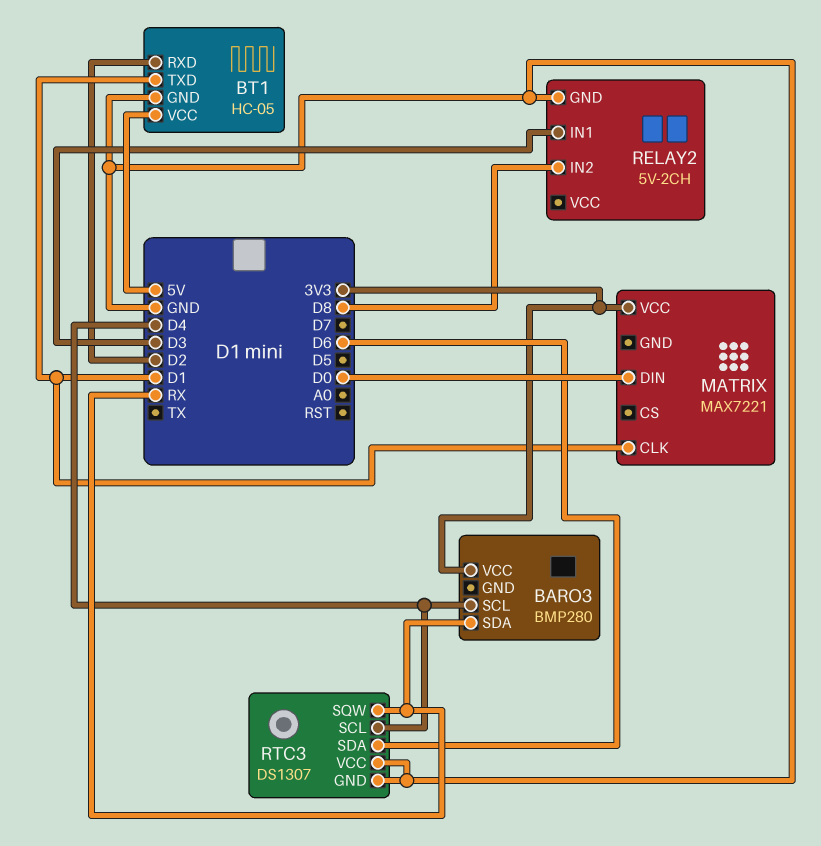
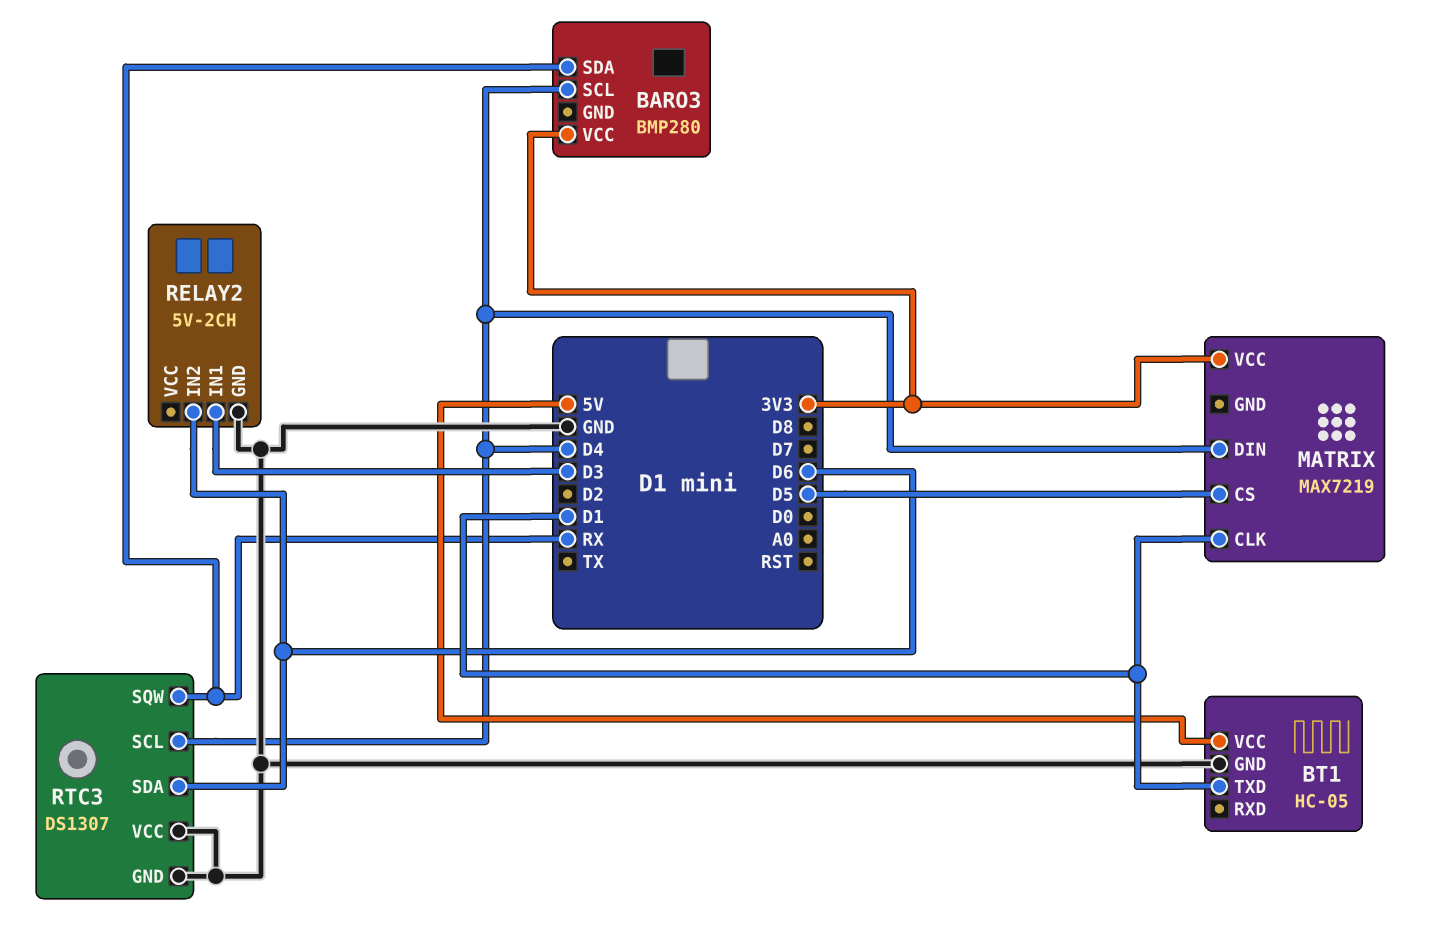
BT1 pin RXD: D2 -> none
MATRIX: MAX7221 -> MAX7219
MATRIX pin CS: none -> D5
MATRIX pin DIN: D0 -> D4
RELAY2 pin IN2: D8 -> D6

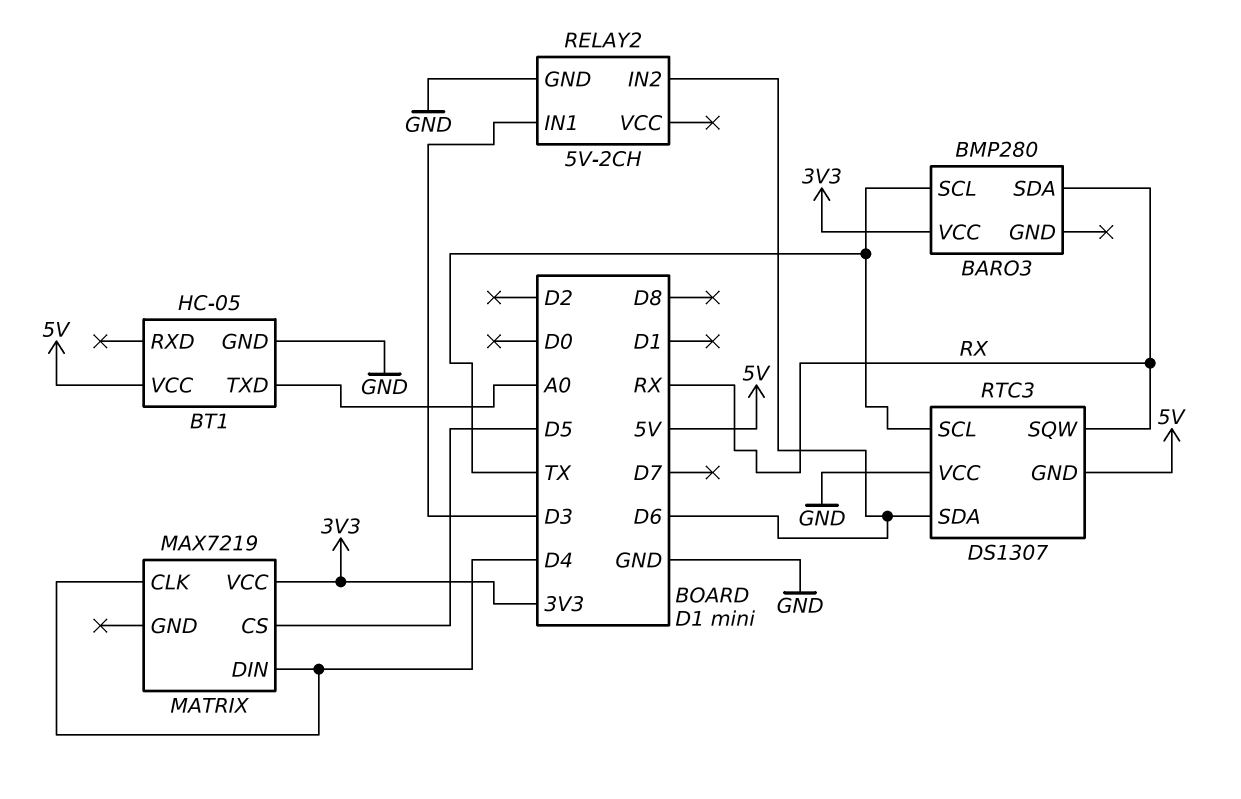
BARO3 pin SCL: D4 -> TX
BT1 pin TXD: D1 -> A0
MATRIX pin CLK: D1 -> D4
RTC3 pin GND: GND -> 5V
RTC3 pin SCL: D4 -> TX

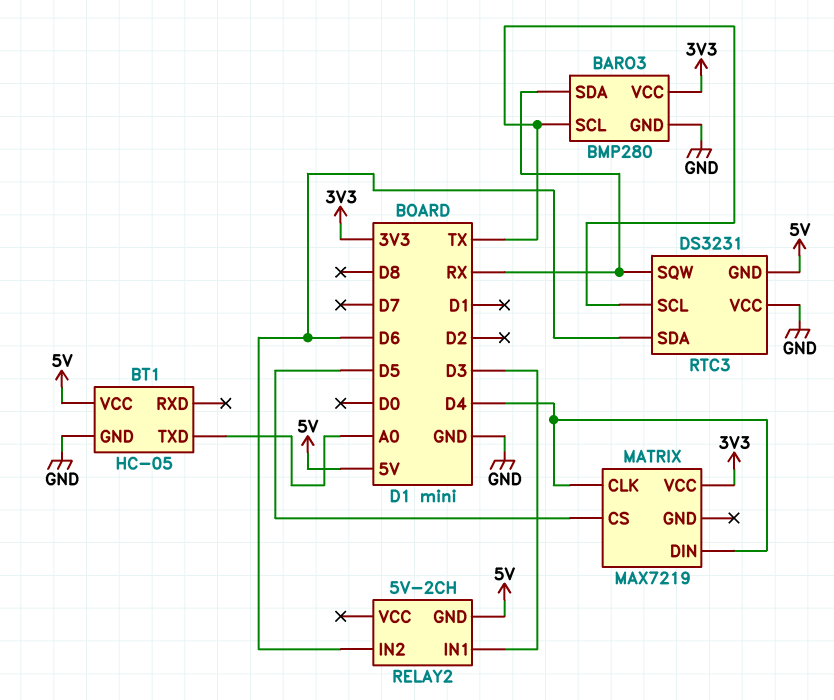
BARO3 pin GND: none -> GND
RELAY2 pin GND: GND -> 5V
RTC3: DS1307 -> DS3231

